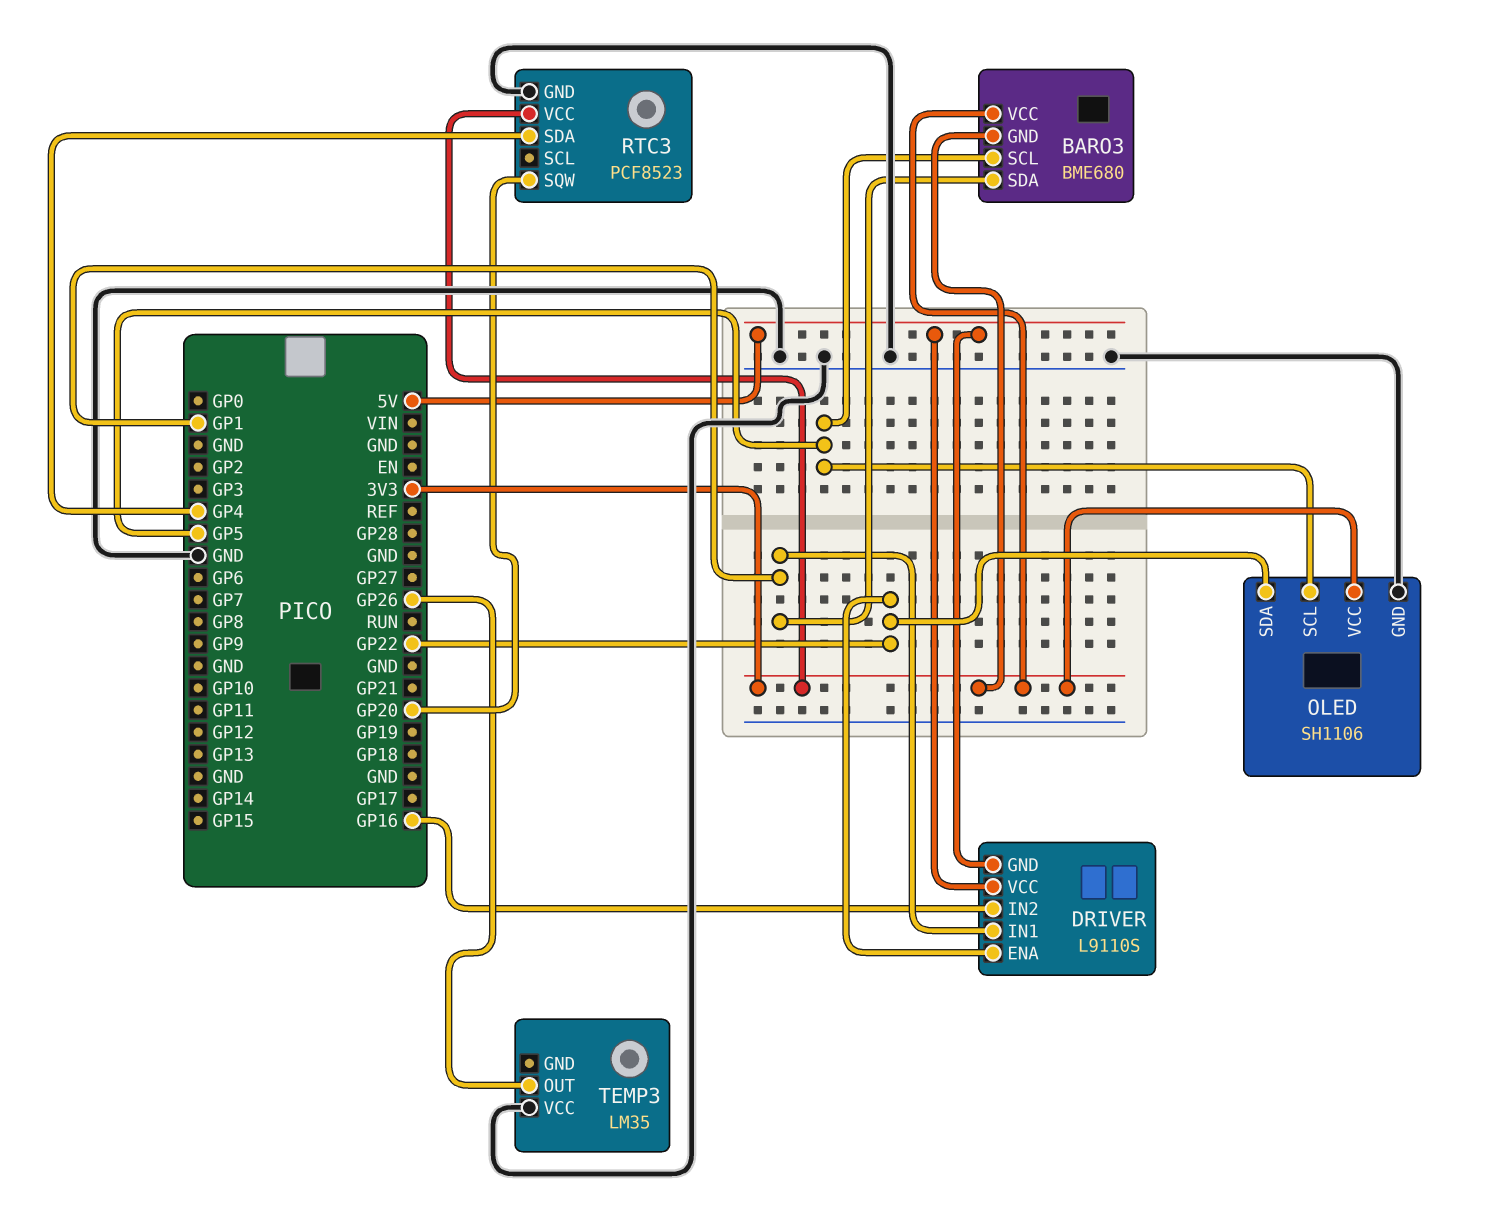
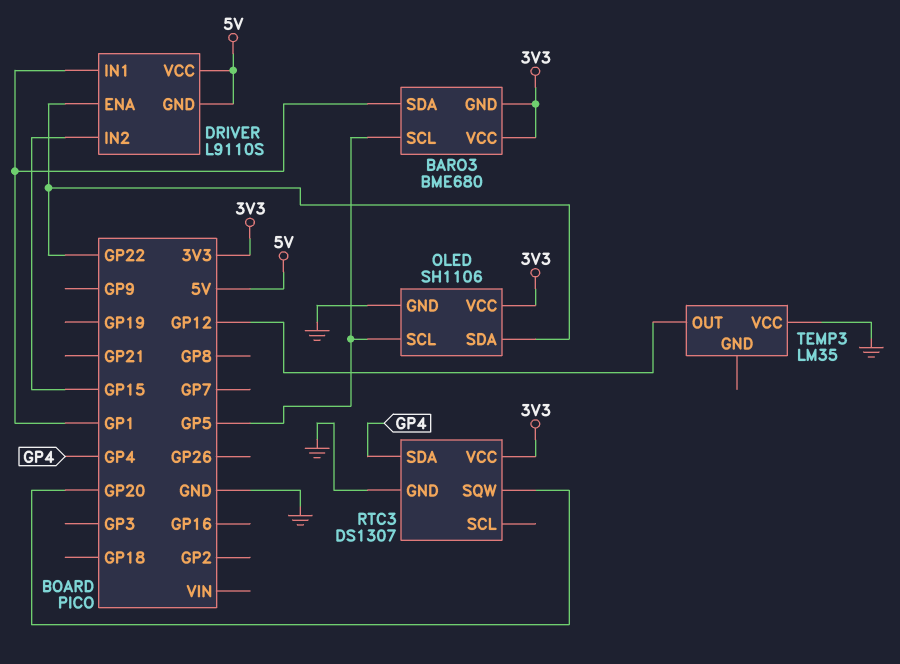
DRIVER pin IN2: GP16 -> GP15
RTC3: PCF8523 -> DS1307
TEMP3 pin OUT: GP26 -> GP12

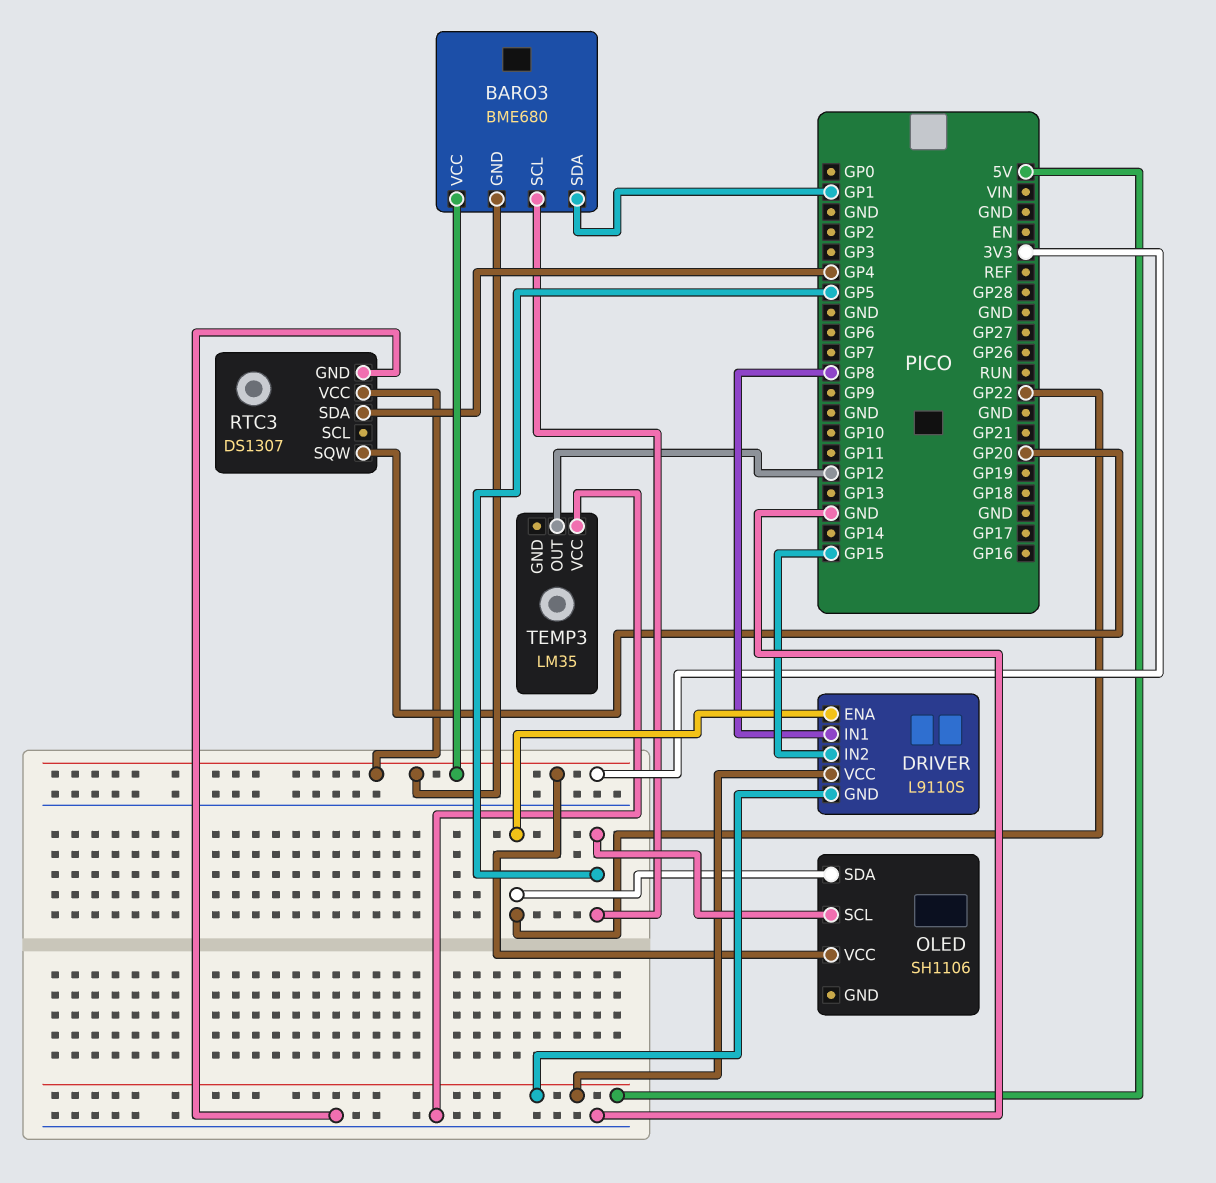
DRIVER pin IN1: GP1 -> GP8
OLED pin GND: GND -> none

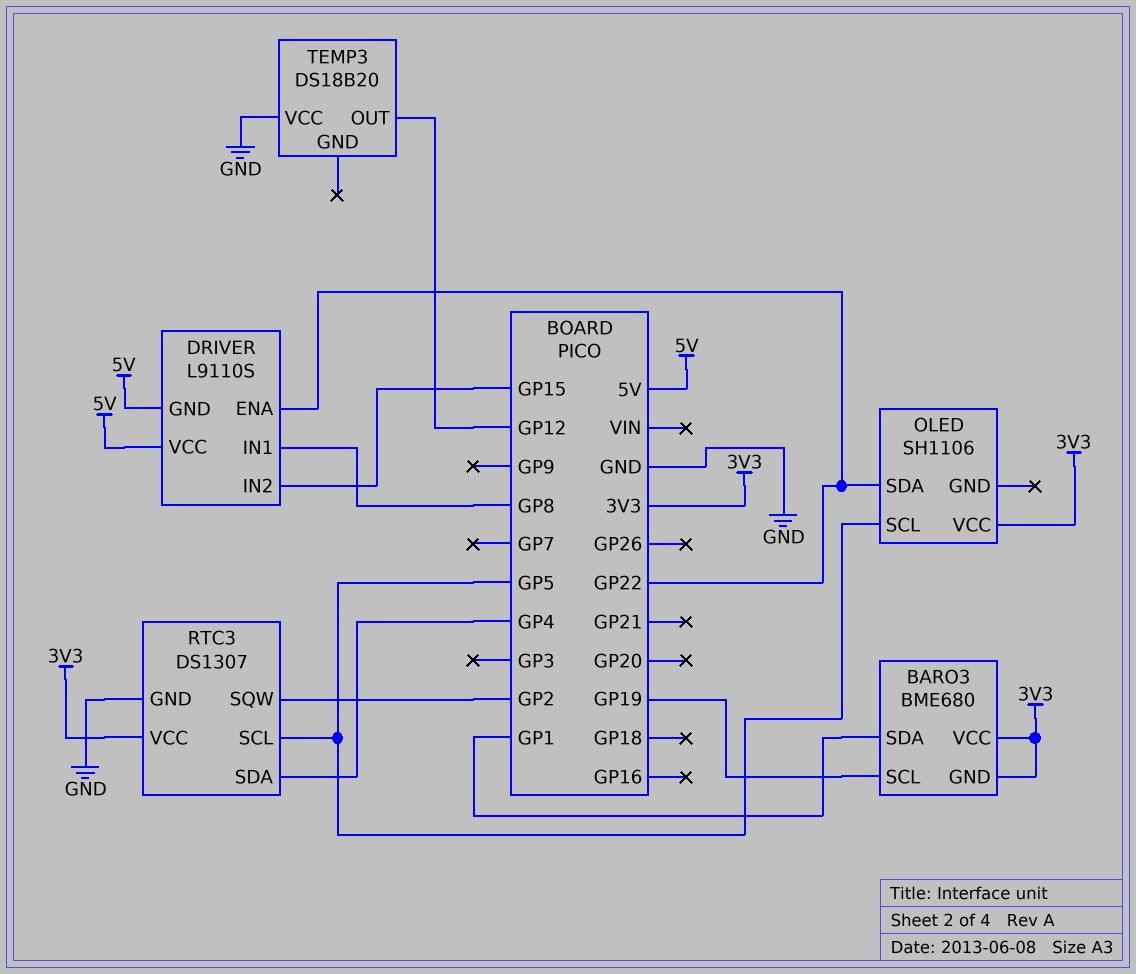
BARO3 pin SCL: GP5 -> GP19
RTC3 pin SCL: none -> GP5
RTC3 pin SQW: GP20 -> GP2
TEMP3: LM35 -> DS18B20

